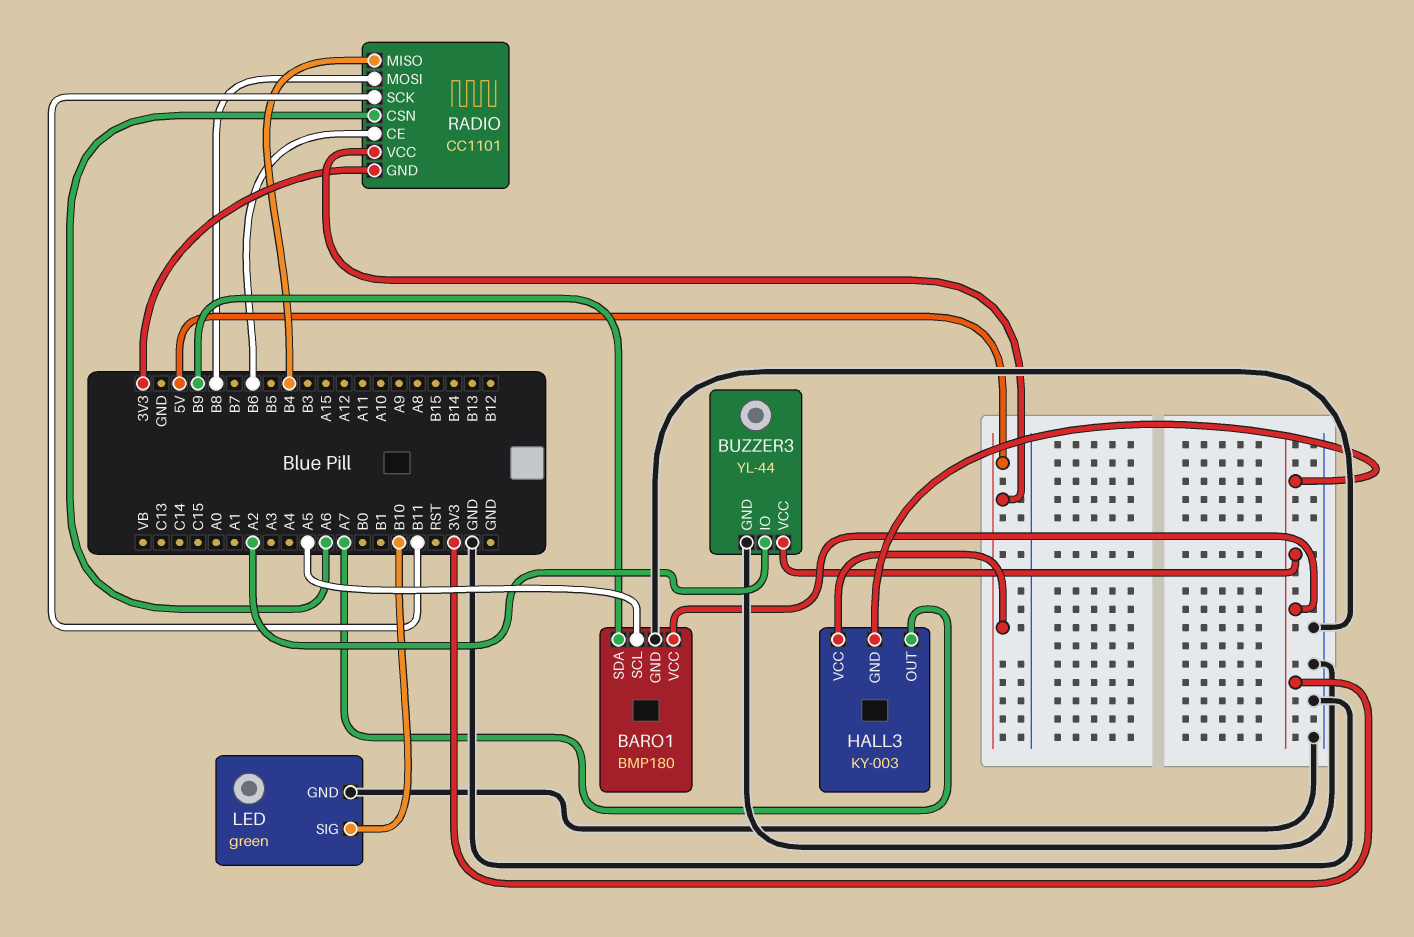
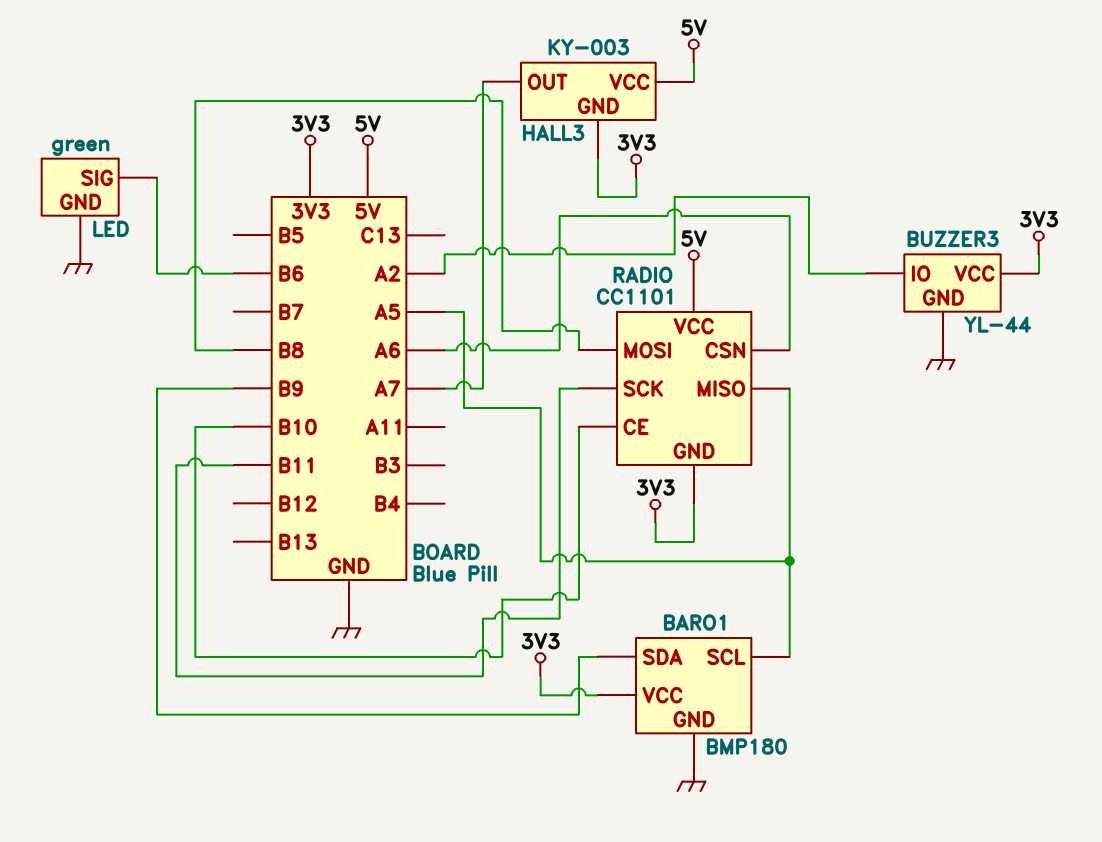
LED pin SIG: B10 -> B6
RADIO pin CE: B6 -> B10
RADIO pin MISO: B4 -> A5

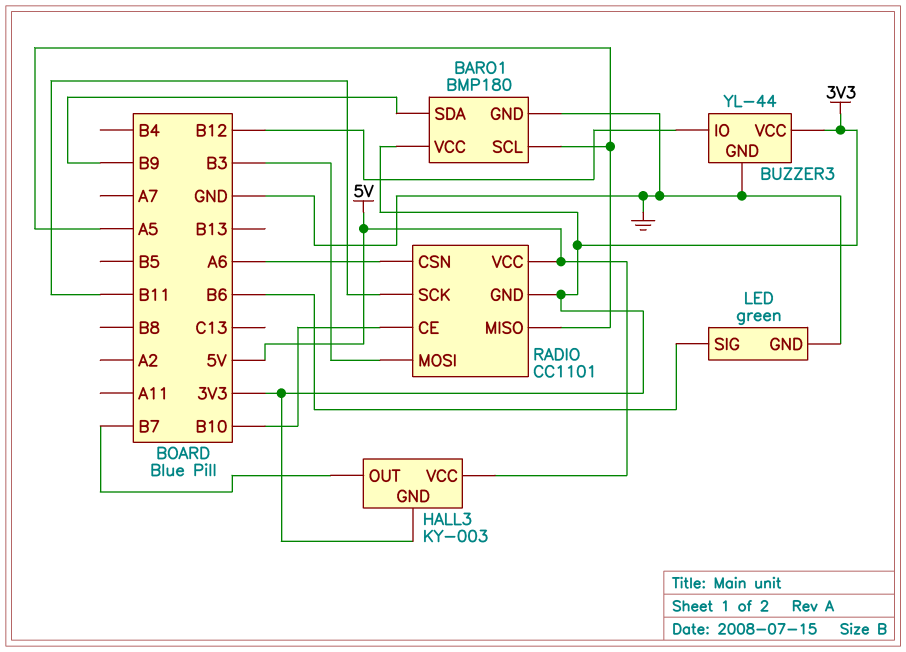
BUZZER3 pin IO: A2 -> B12
HALL3 pin OUT: A7 -> B7
RADIO pin MOSI: B8 -> B3

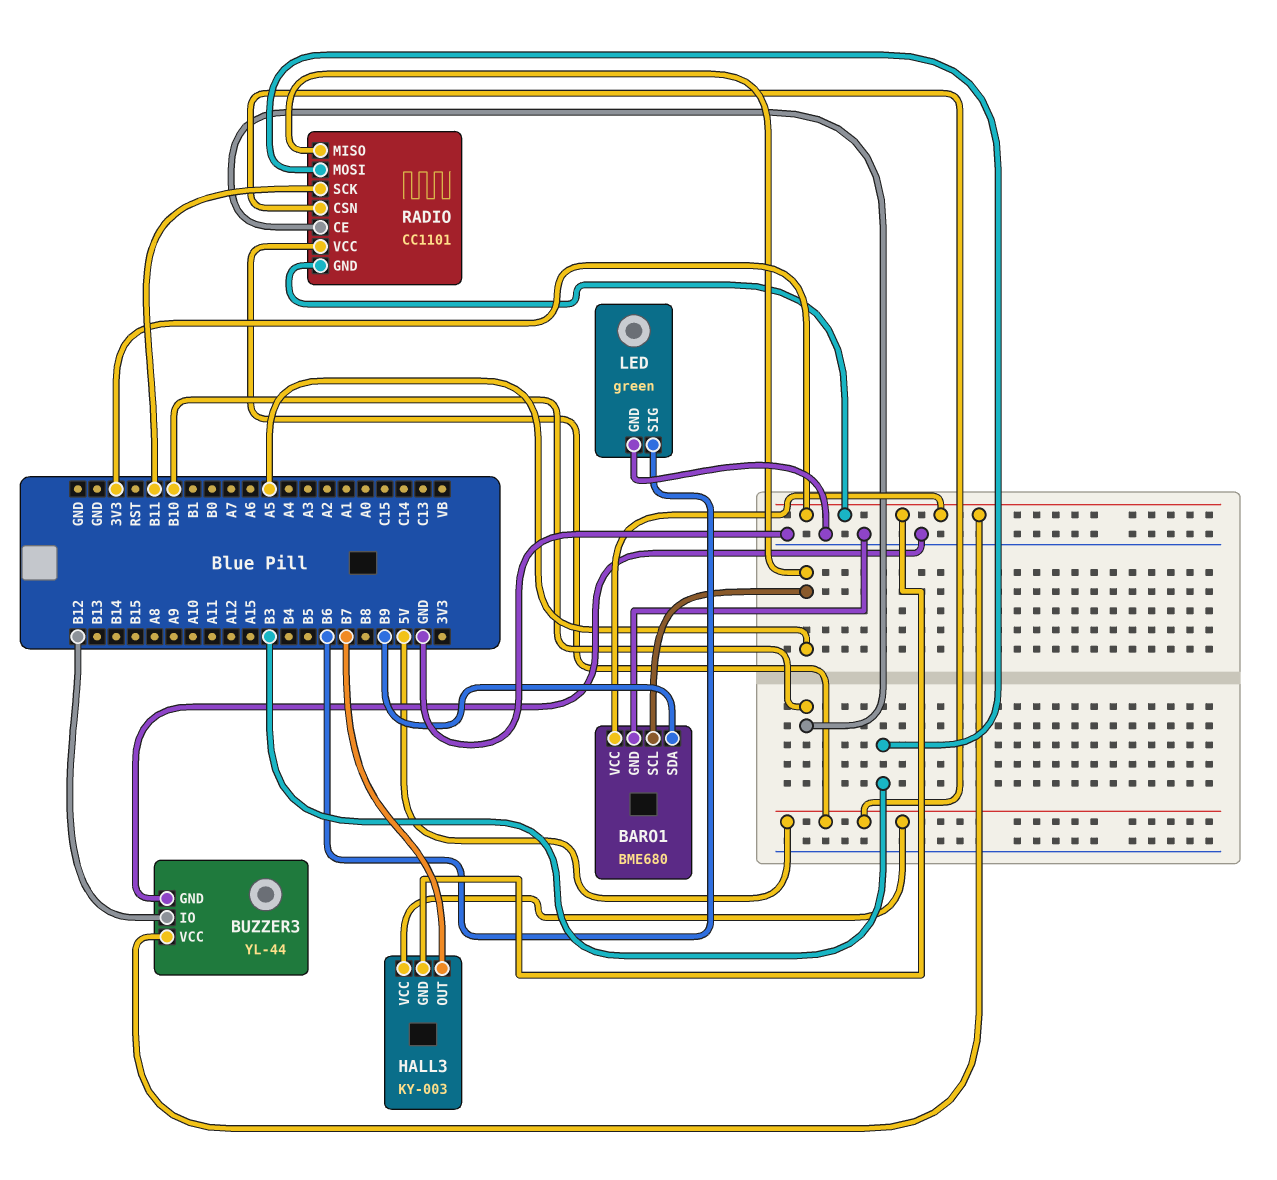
BARO1: BMP180 -> BME680
RADIO pin CSN: A6 -> 5V

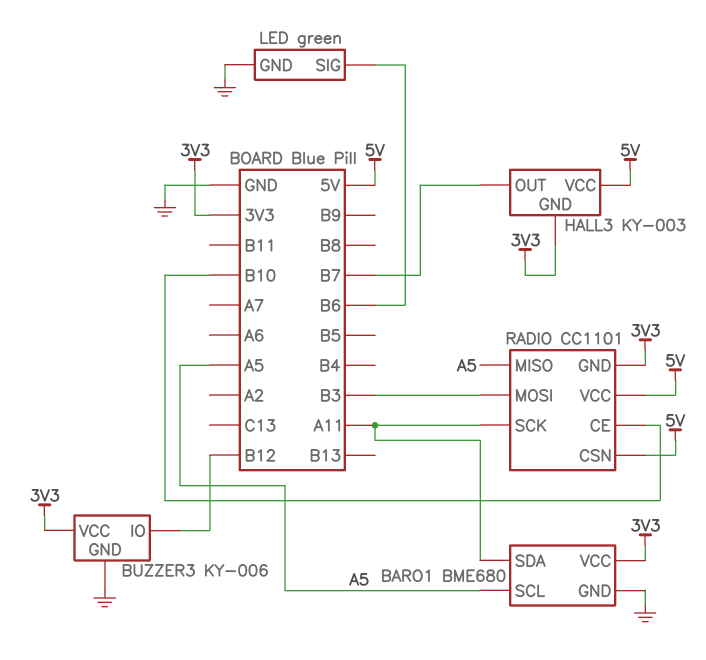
BARO1 pin SDA: B9 -> A11
BUZZER3: YL-44 -> KY-006
RADIO pin SCK: B11 -> A11

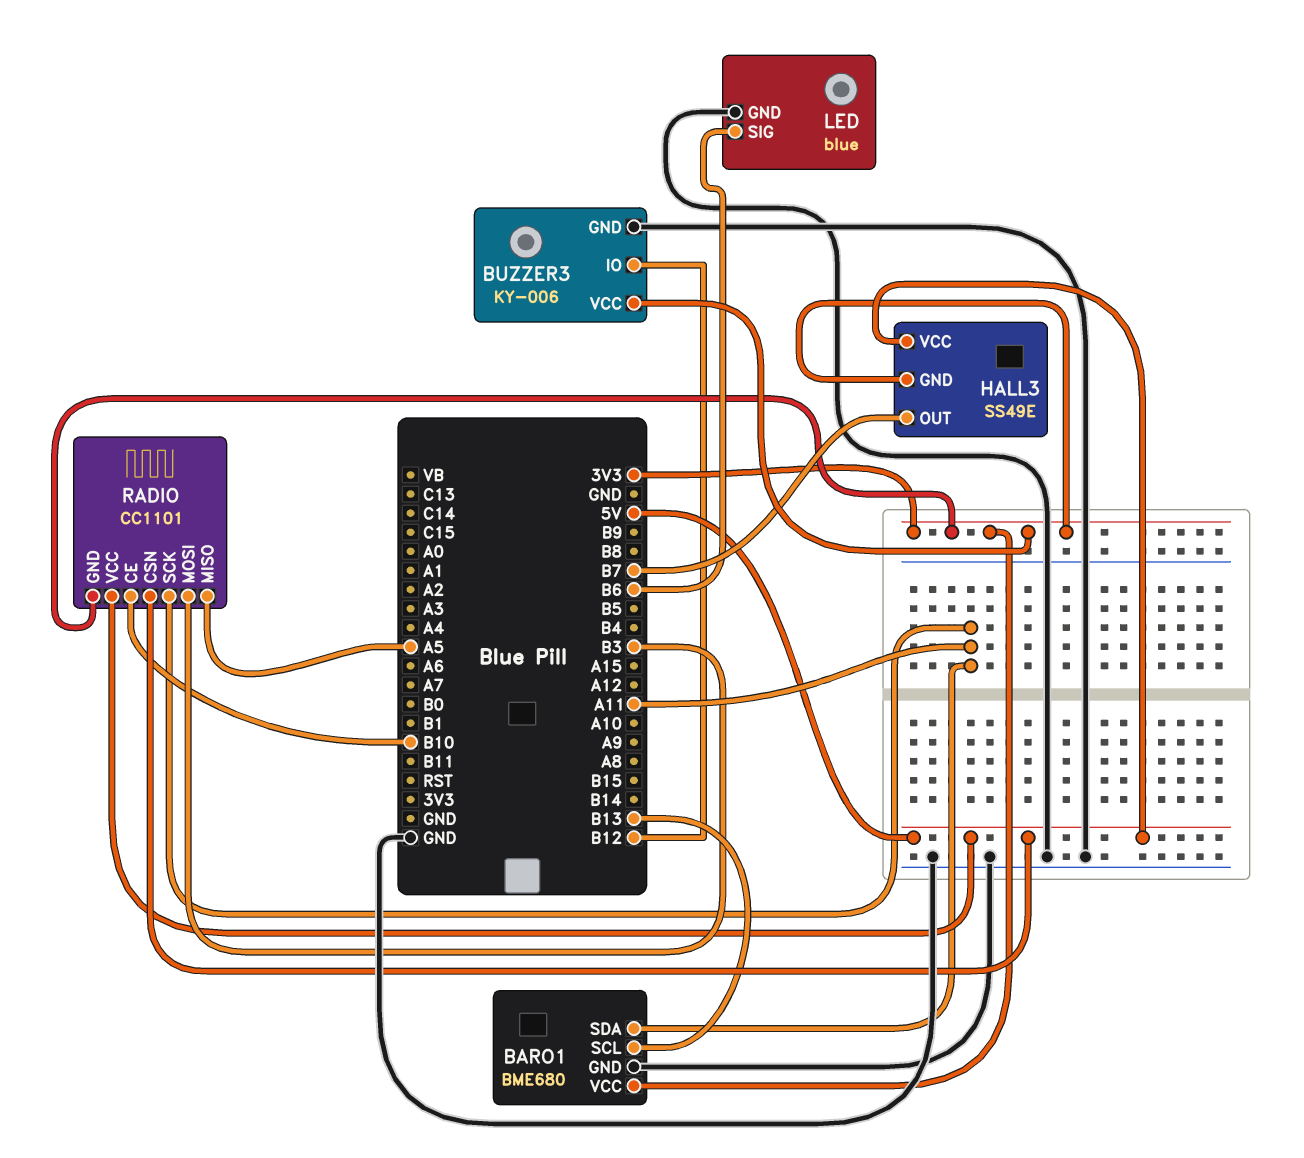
BARO1 pin SCL: A5 -> B13
HALL3: KY-003 -> SS49E
LED: green -> blue

